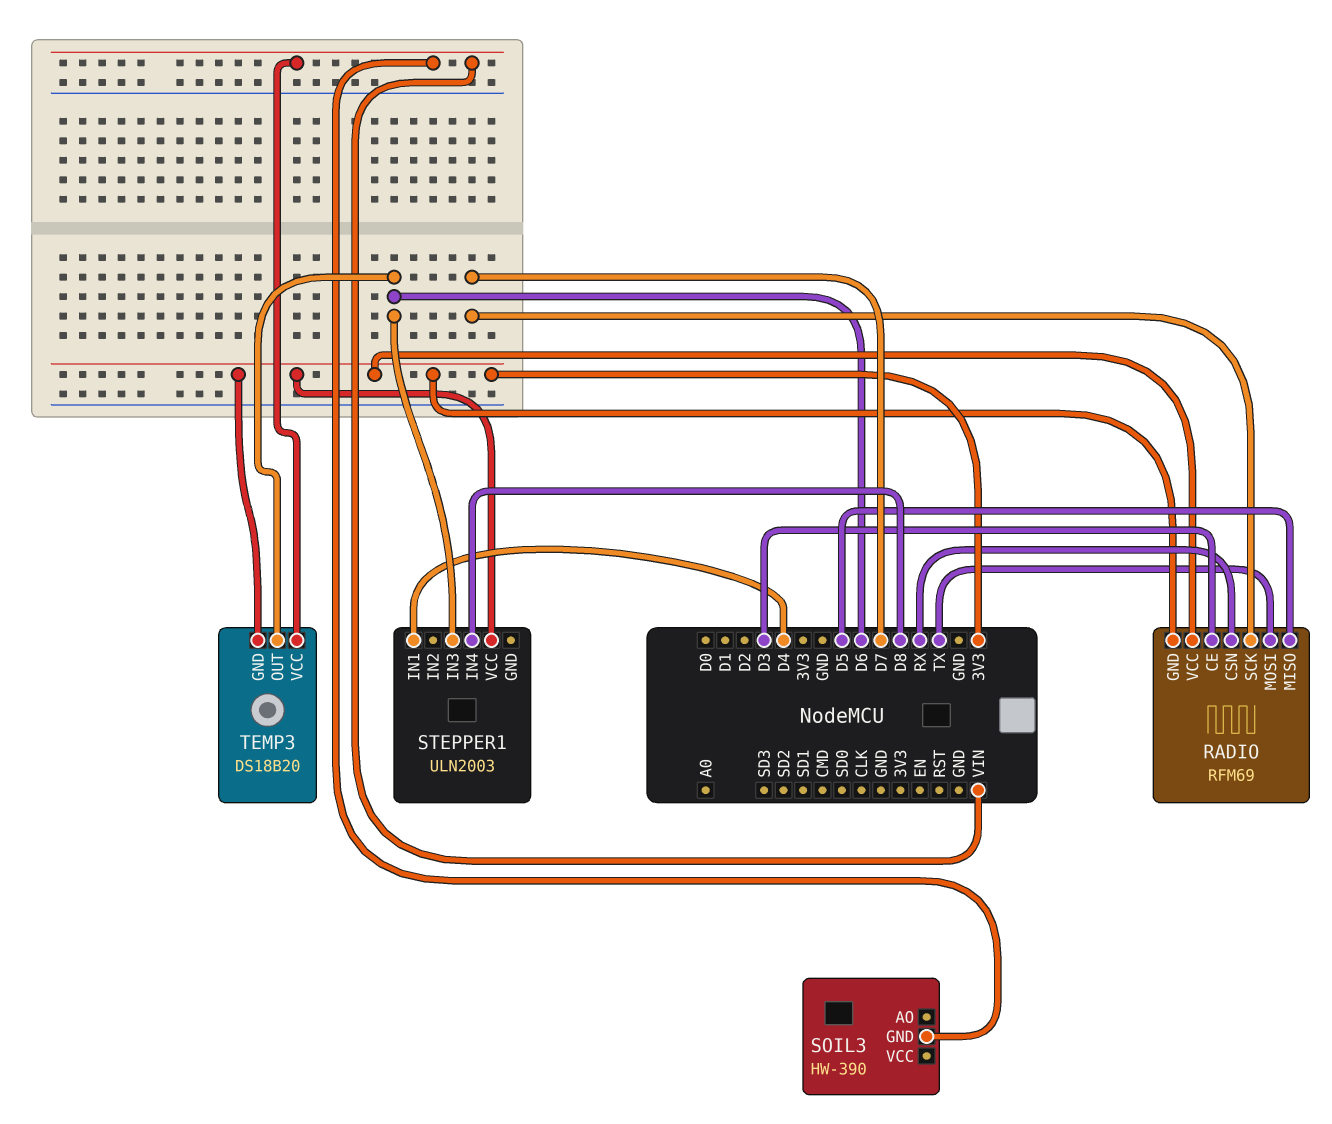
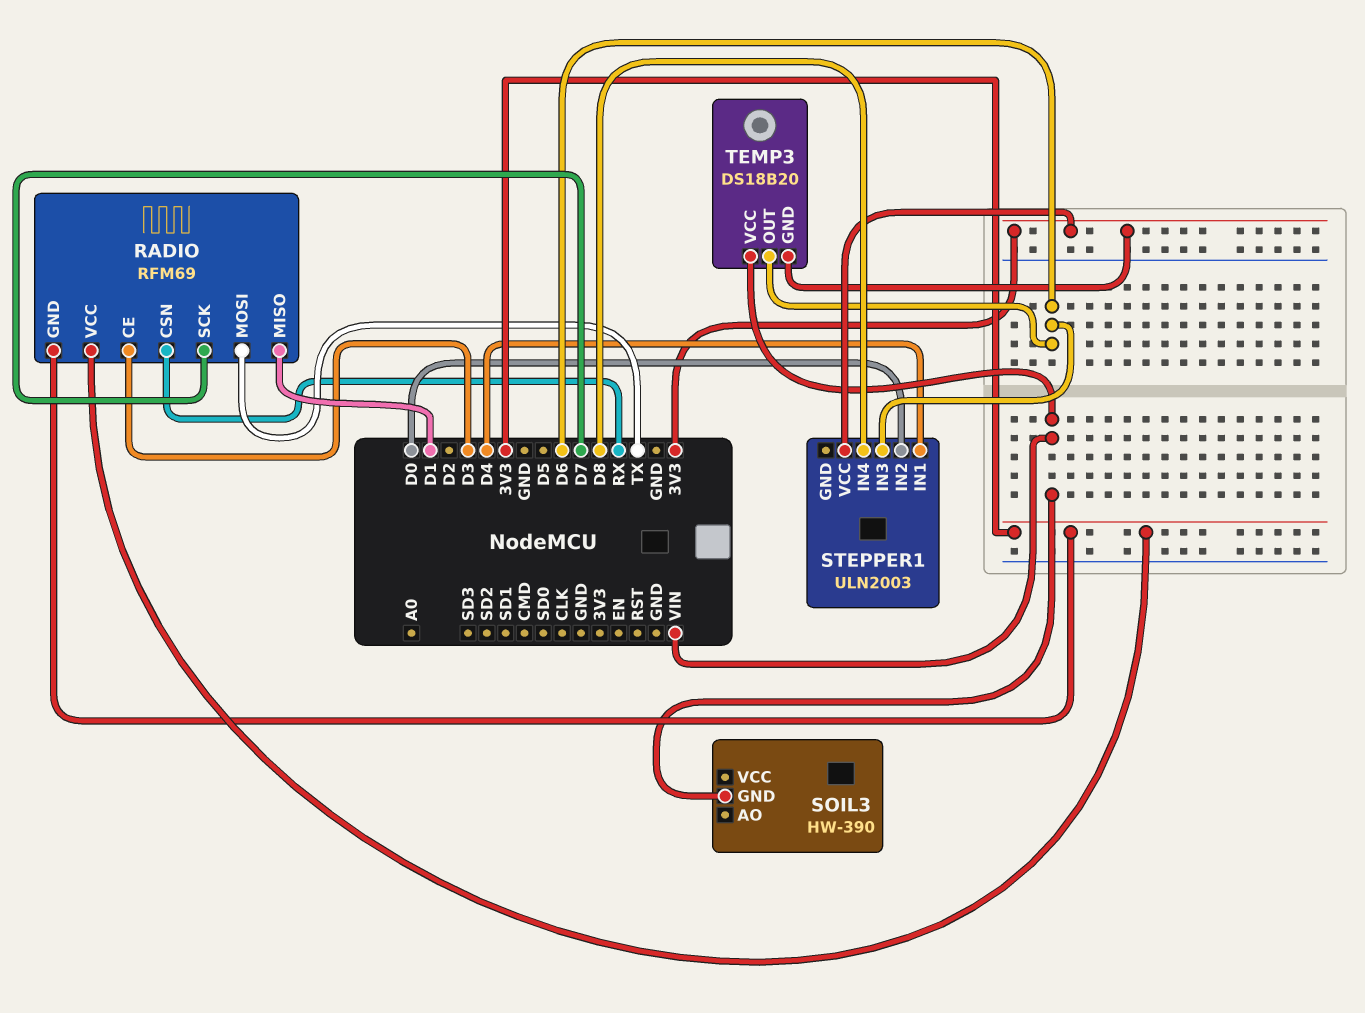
RADIO pin MISO: D5 -> D1
STEPPER1 pin IN2: none -> D0

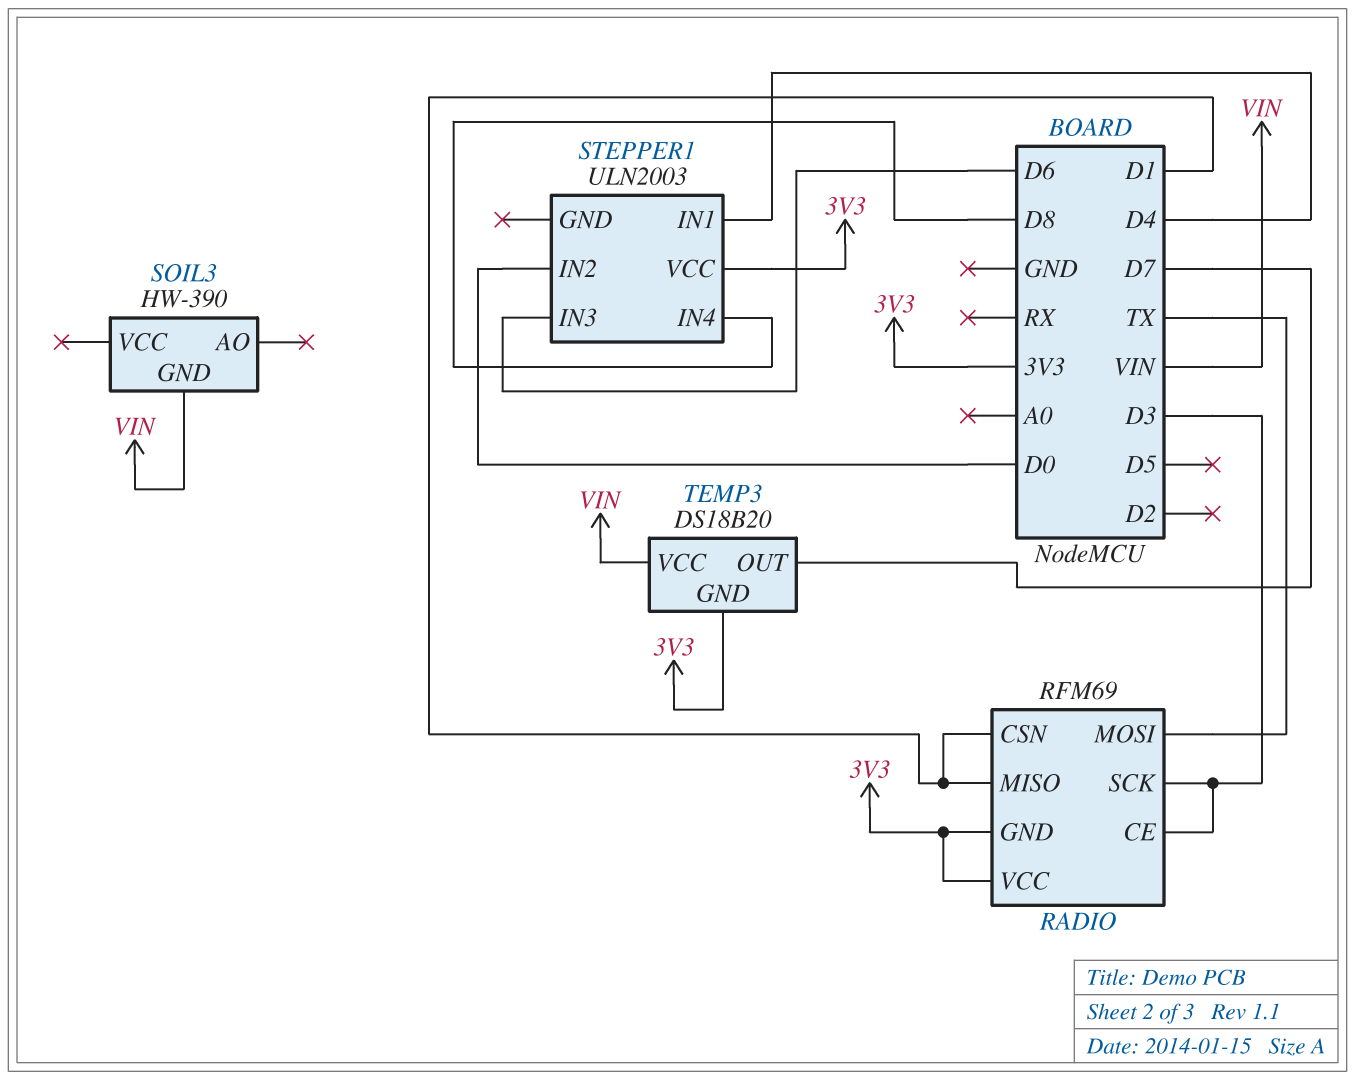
RADIO pin CSN: RX -> D1
RADIO pin SCK: D7 -> D3
TEMP3 pin OUT: D6 -> D7

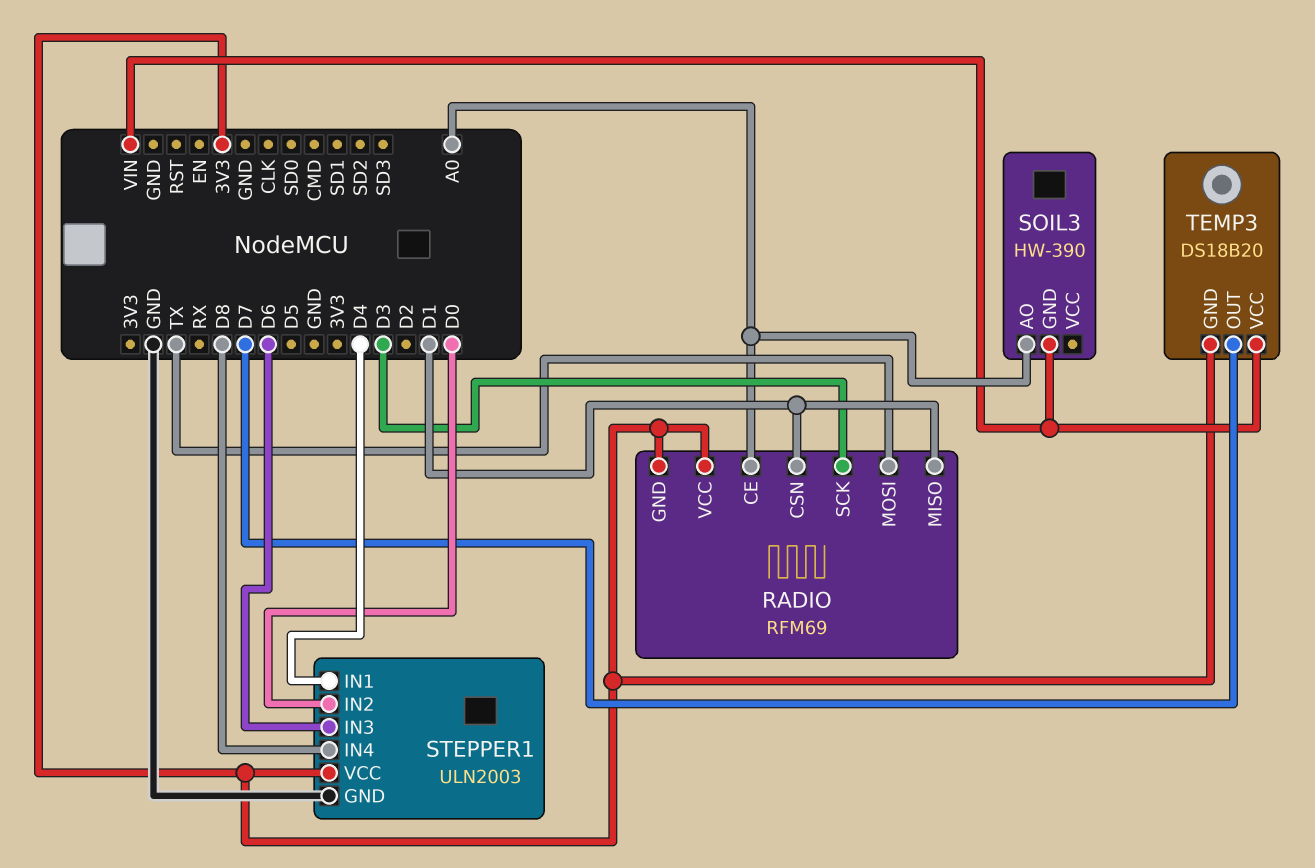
RADIO pin CE: D3 -> A0
SOIL3 pin AO: none -> A0
STEPPER1 pin GND: none -> GND

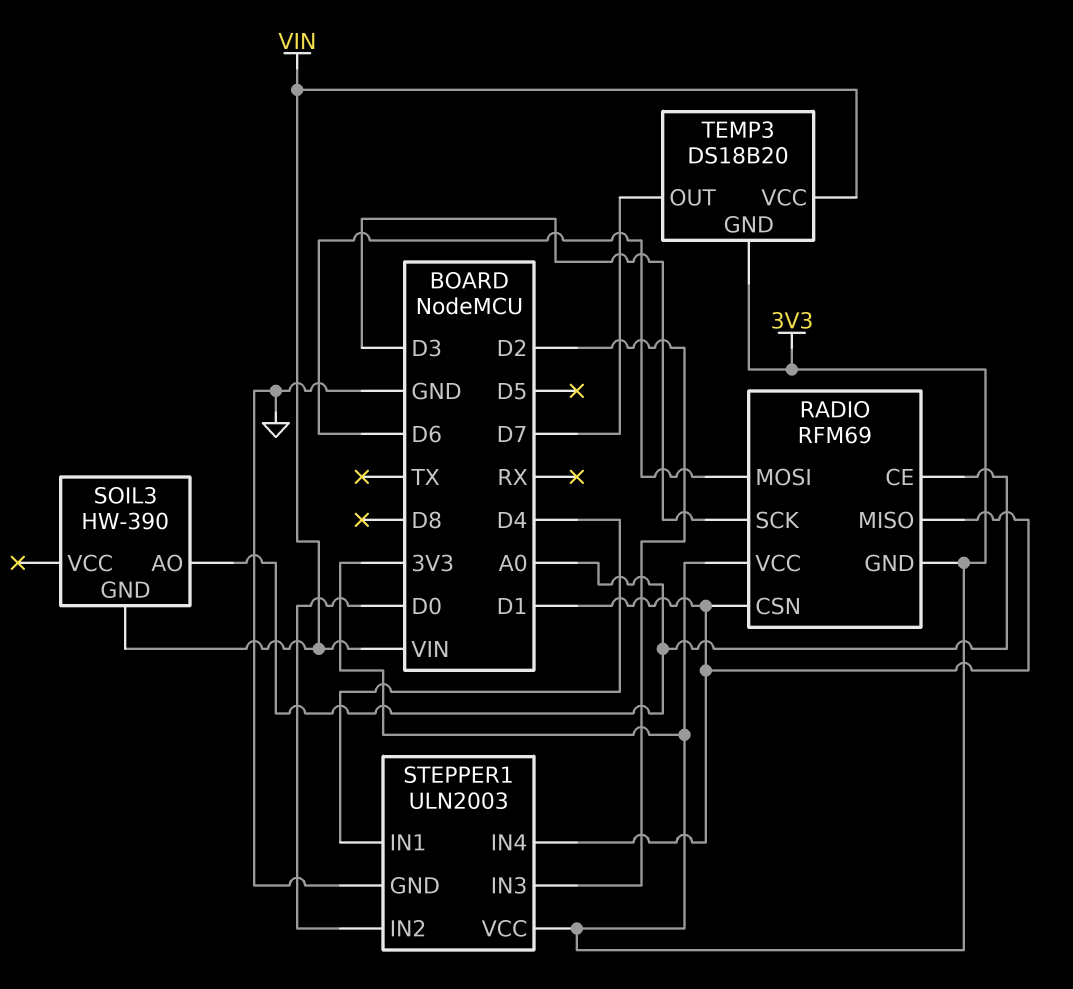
RADIO pin MOSI: TX -> D6
STEPPER1 pin IN3: D6 -> D2
STEPPER1 pin IN4: D8 -> D1

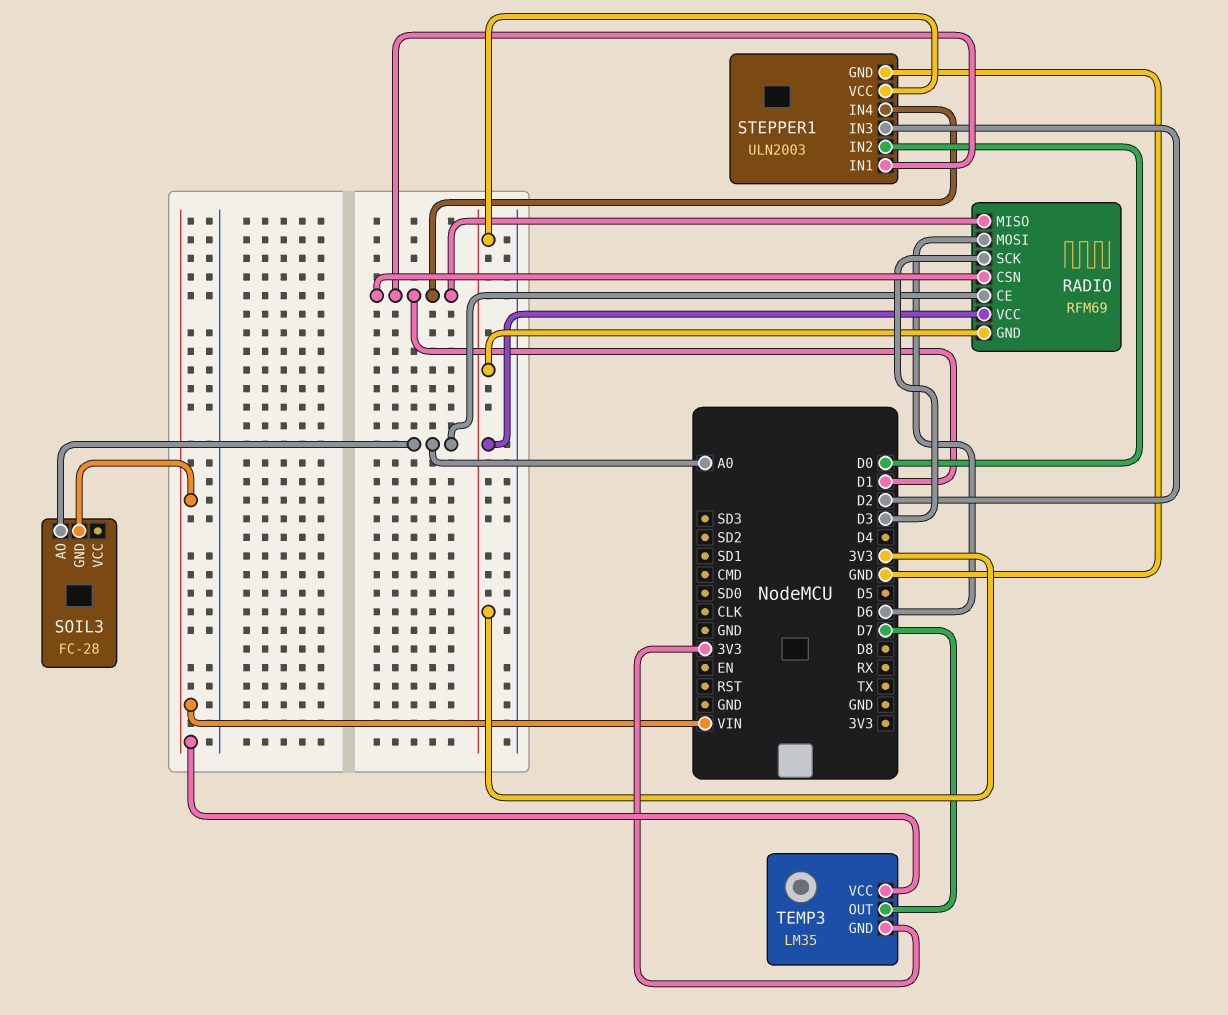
SOIL3: HW-390 -> FC-28
STEPPER1 pin IN1: D4 -> D1
TEMP3: DS18B20 -> LM35

